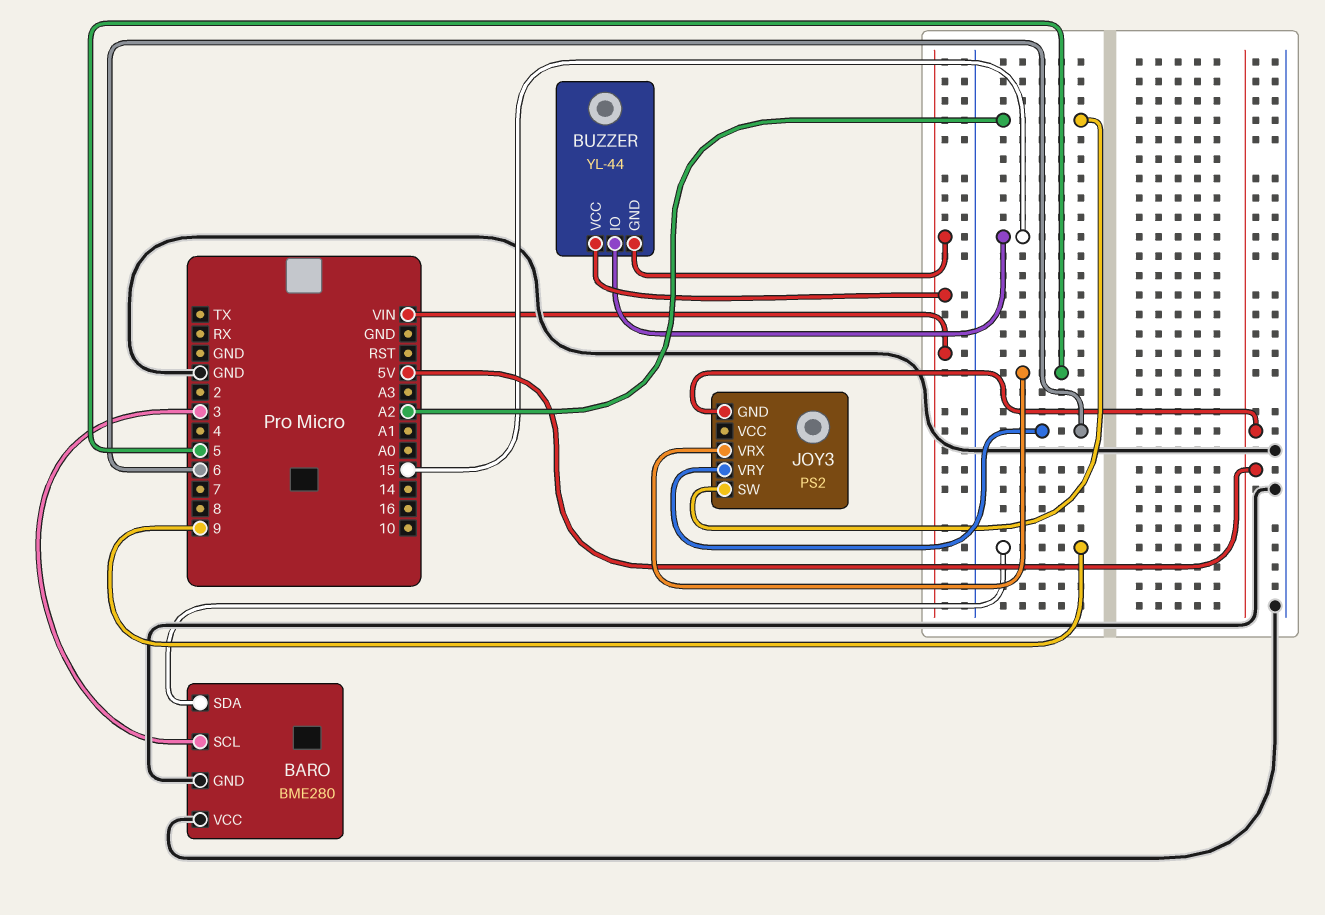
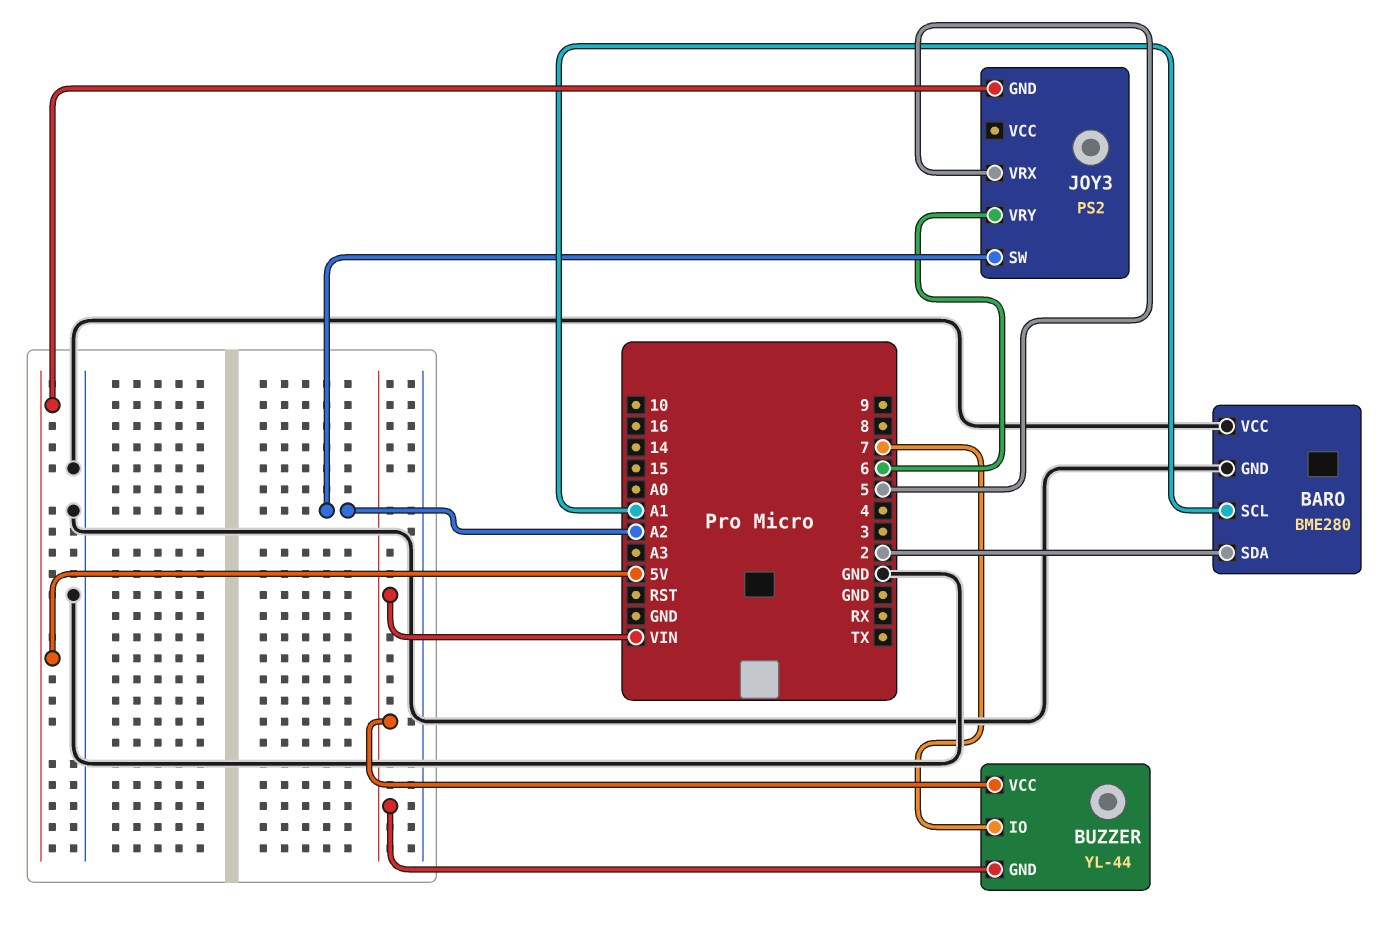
BARO pin SCL: 3 -> A1
BARO pin SDA: 9 -> 2
BUZZER pin IO: 15 -> 7

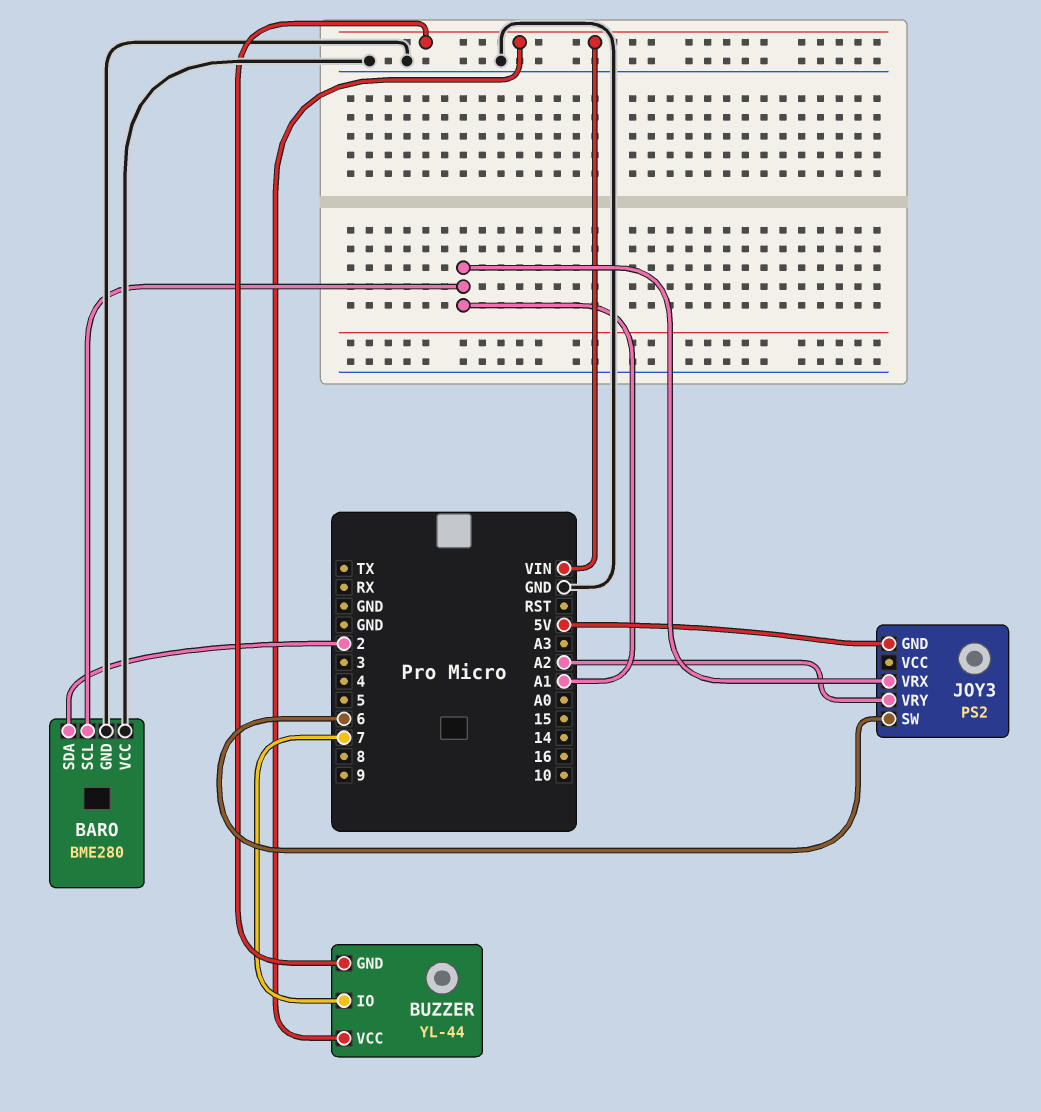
JOY3 pin SW: A2 -> 6
JOY3 pin VRX: 5 -> A1
JOY3 pin VRY: 6 -> A2

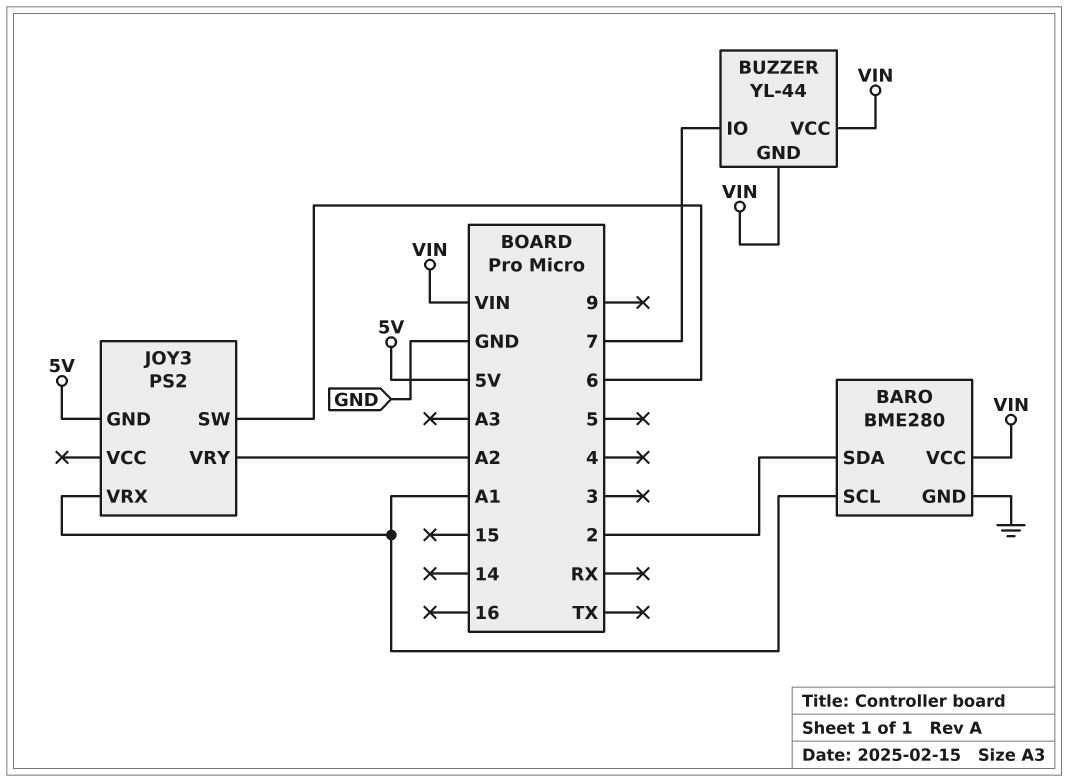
BARO pin VCC: GND -> VIN

